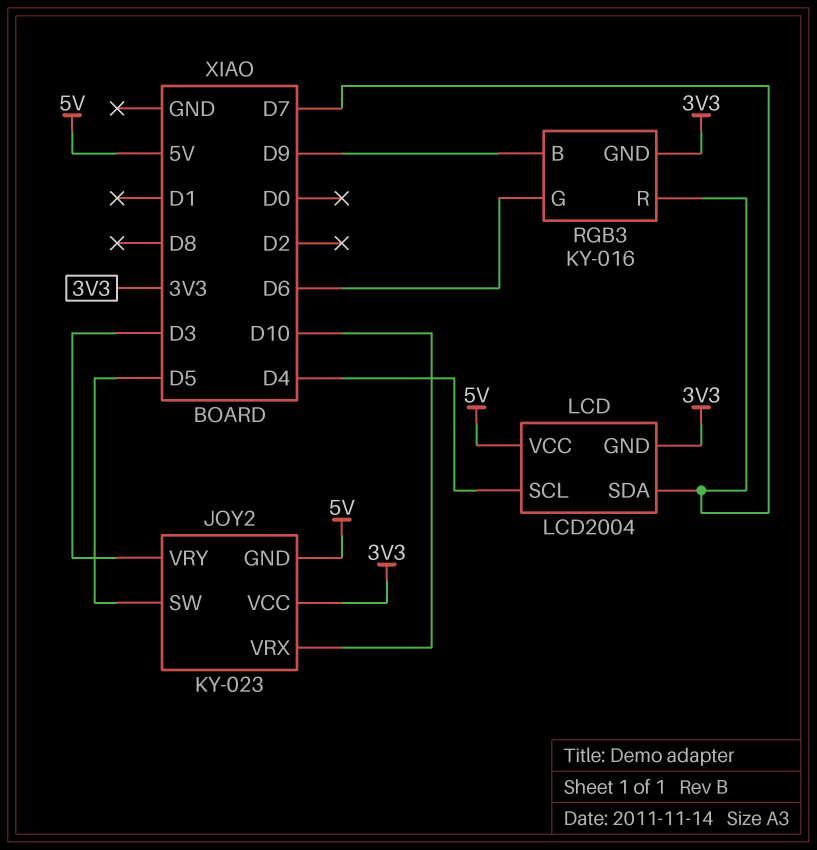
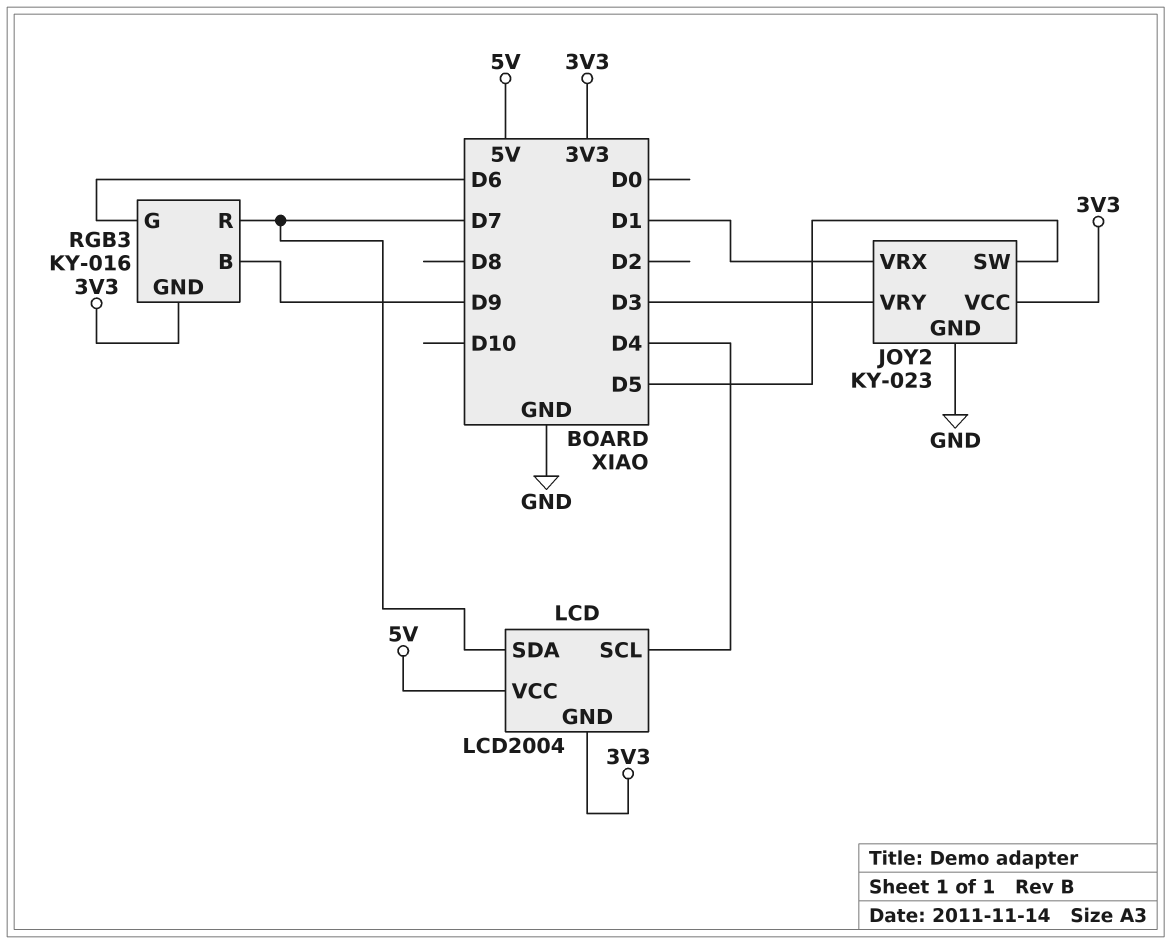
JOY2 pin GND: 5V -> GND
JOY2 pin VRX: D10 -> D1

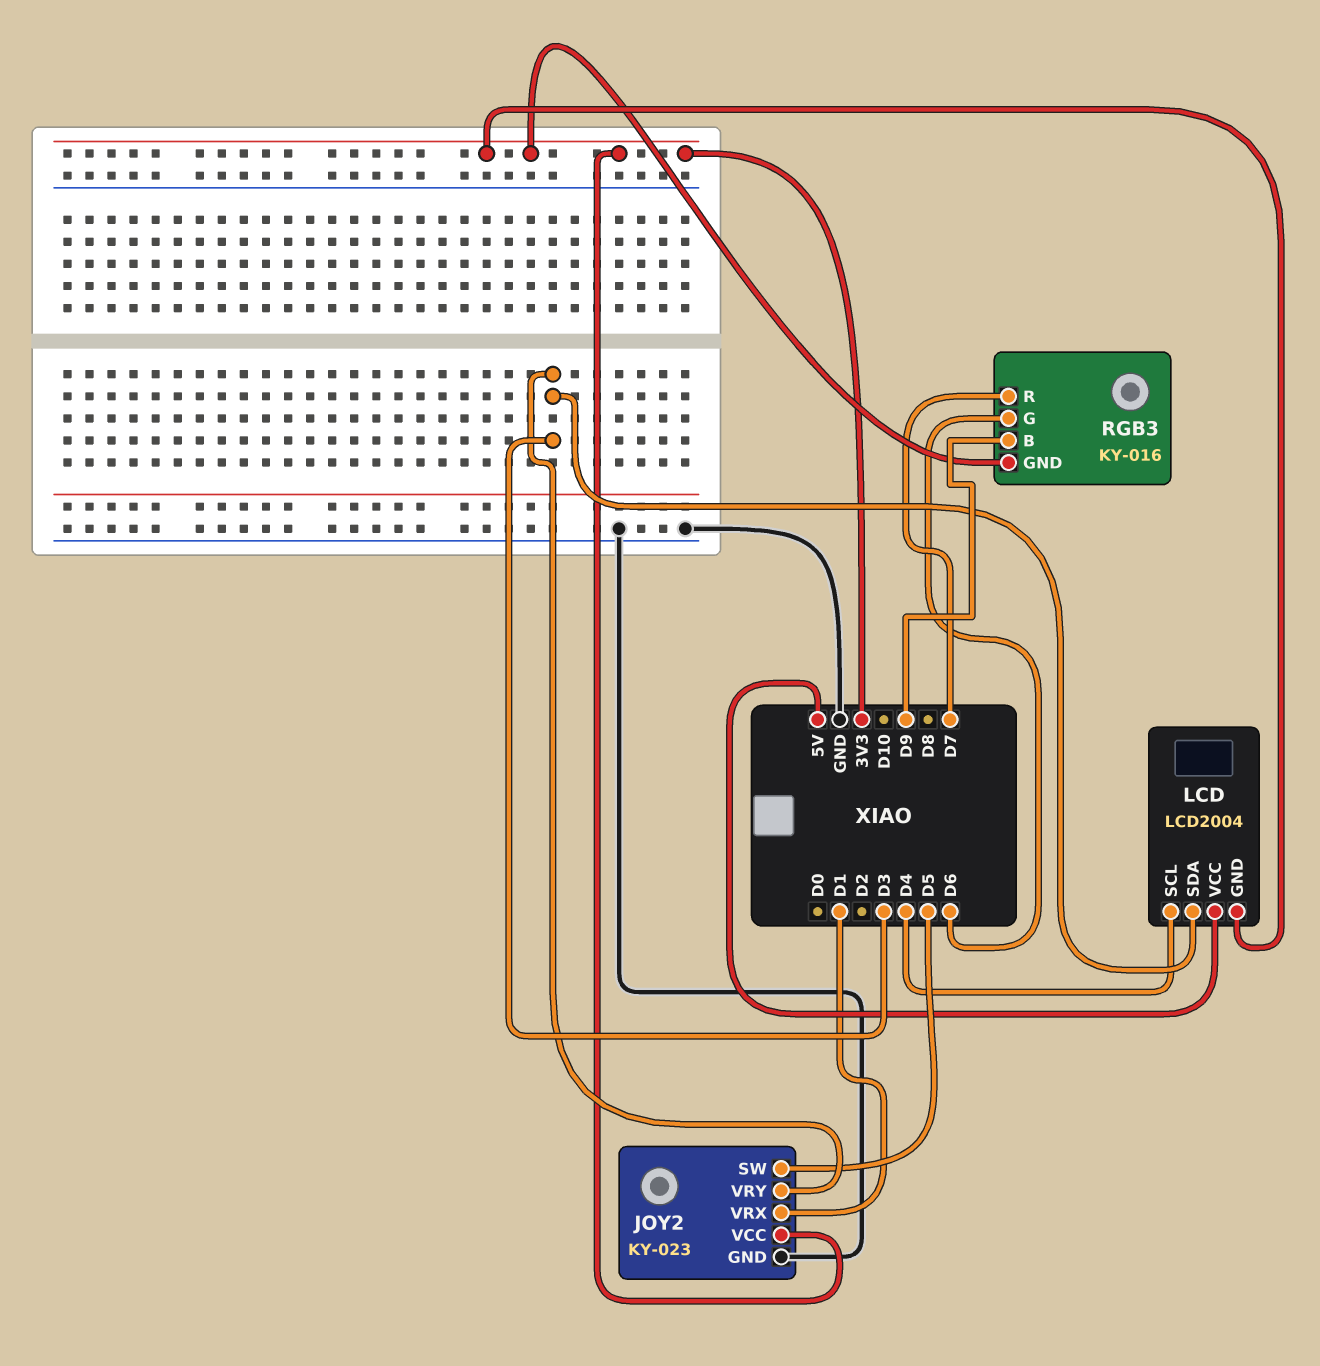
LCD pin SDA: D7 -> D3

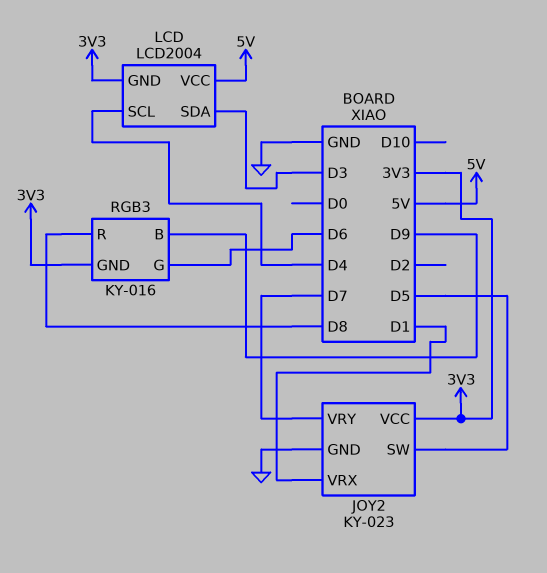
JOY2 pin VRY: D3 -> D7
RGB3 pin R: D7 -> D8

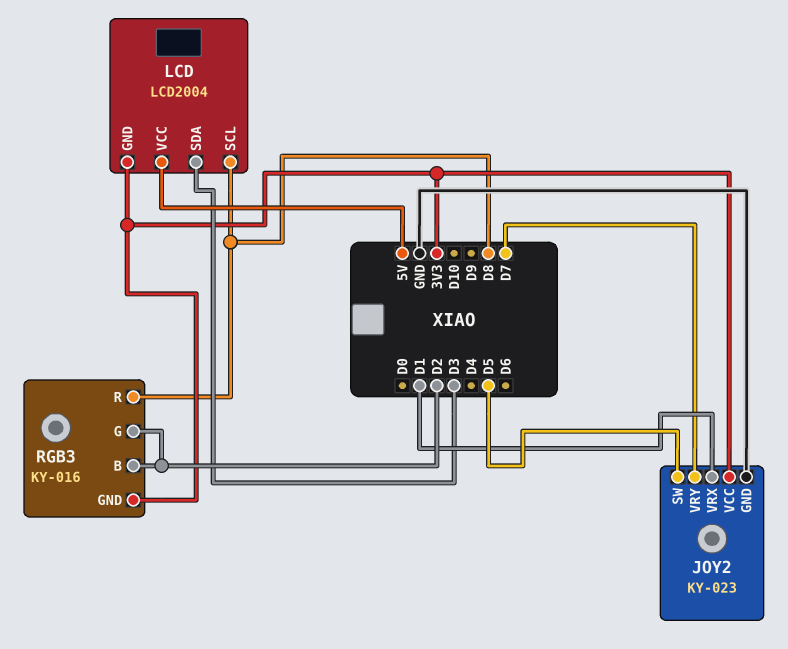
LCD pin SCL: D4 -> D8
RGB3 pin B: D9 -> D2
RGB3 pin G: D6 -> D2

